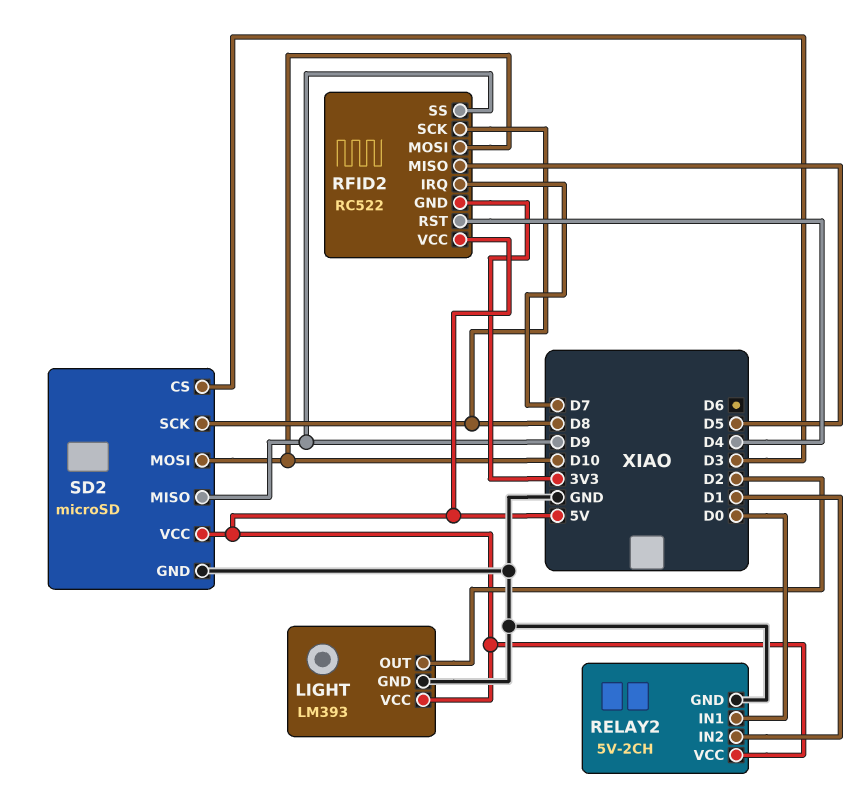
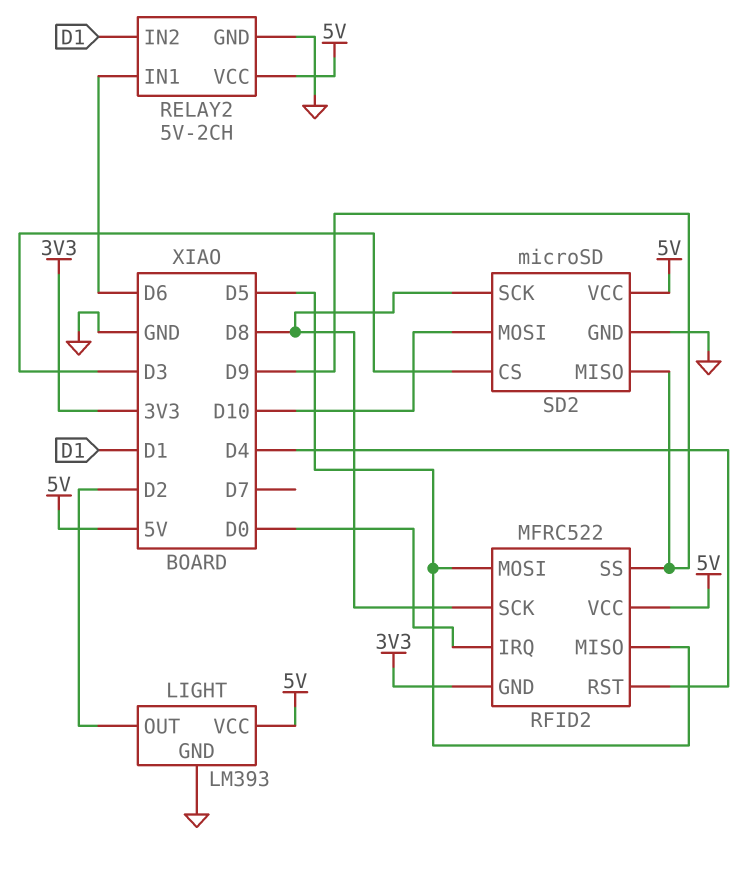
RELAY2 pin IN1: D0 -> D6
RFID2: RC522 -> MFRC522
RFID2 pin IRQ: D7 -> D0
RFID2 pin MOSI: D10 -> D5

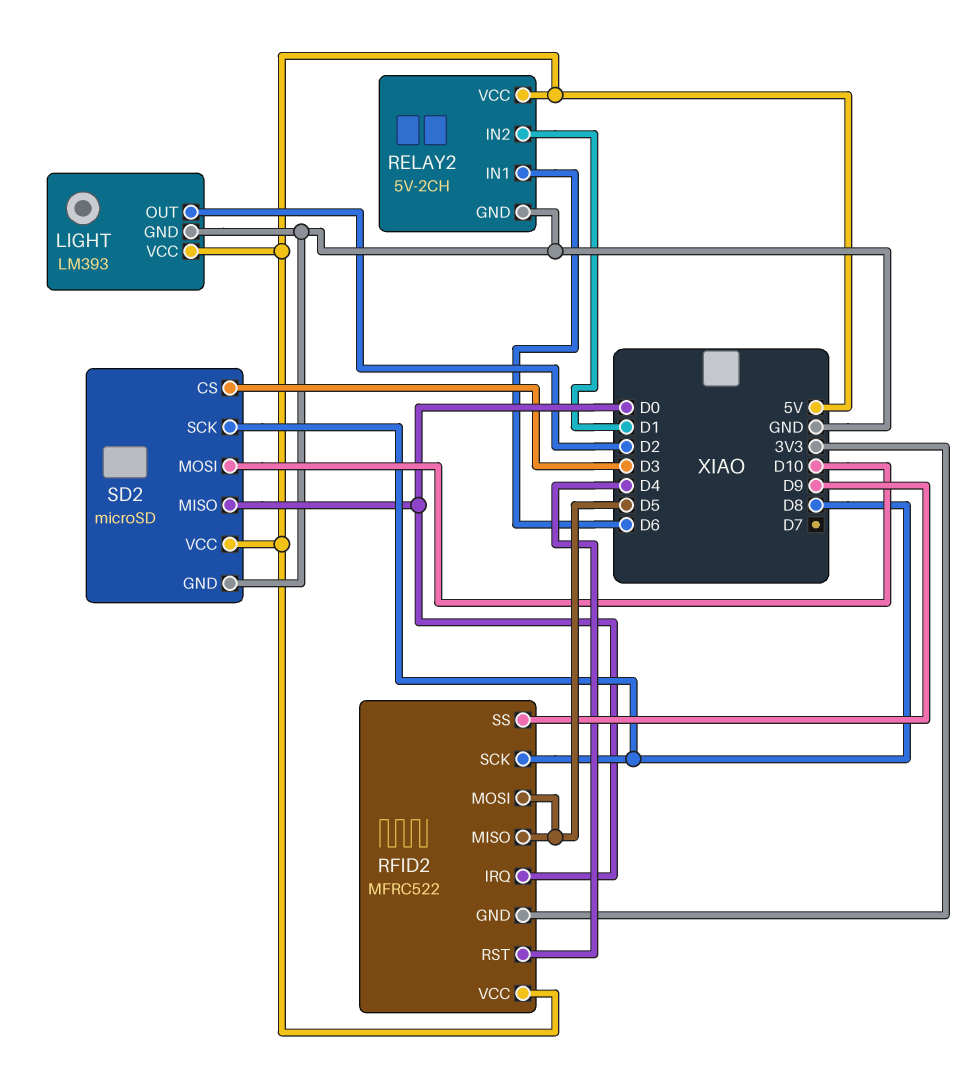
SD2 pin MISO: D9 -> D0

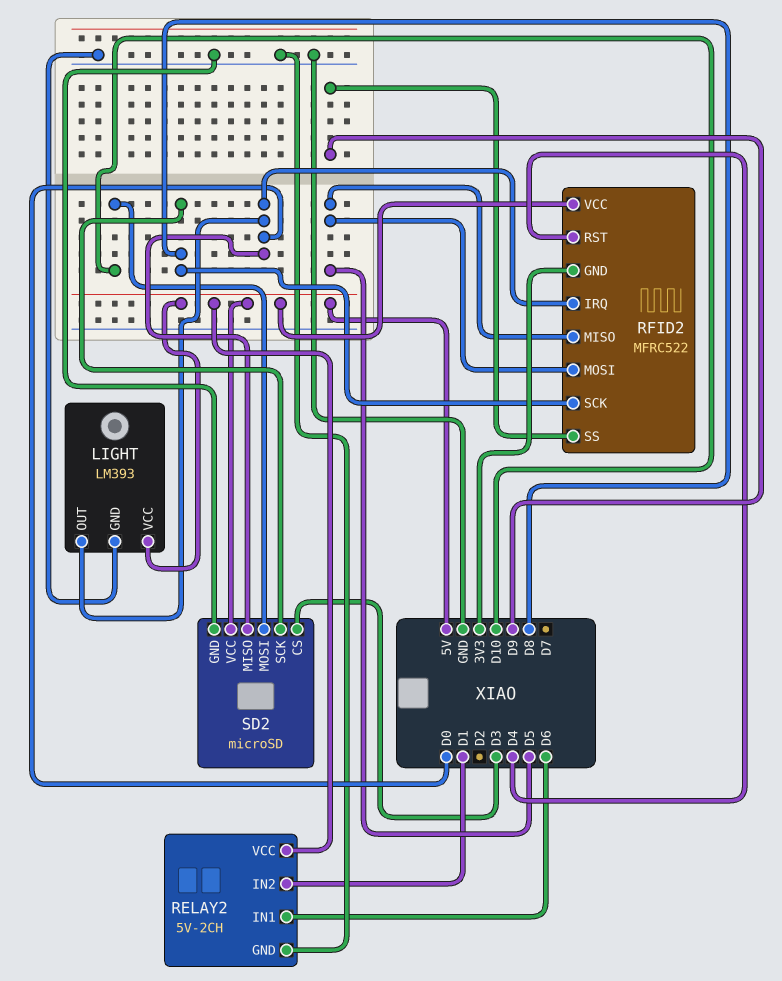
LIGHT pin OUT: D2 -> D0

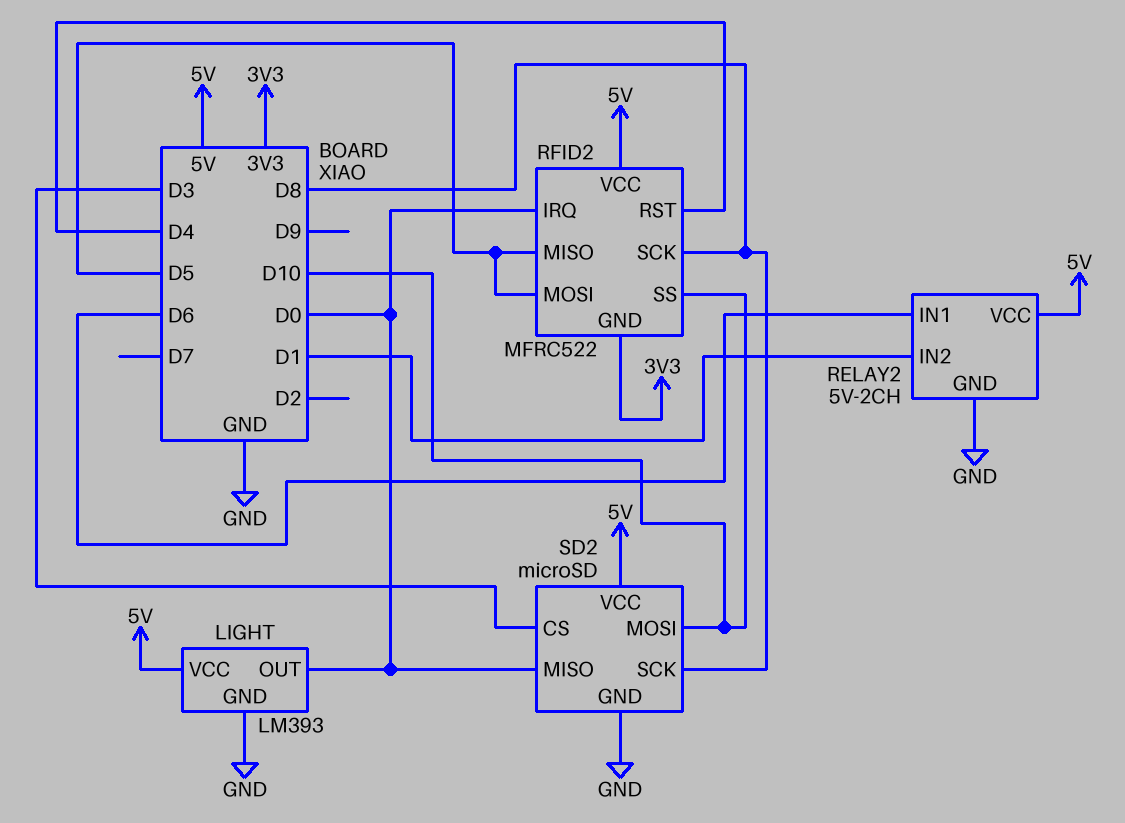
RFID2 pin SS: D9 -> D10

